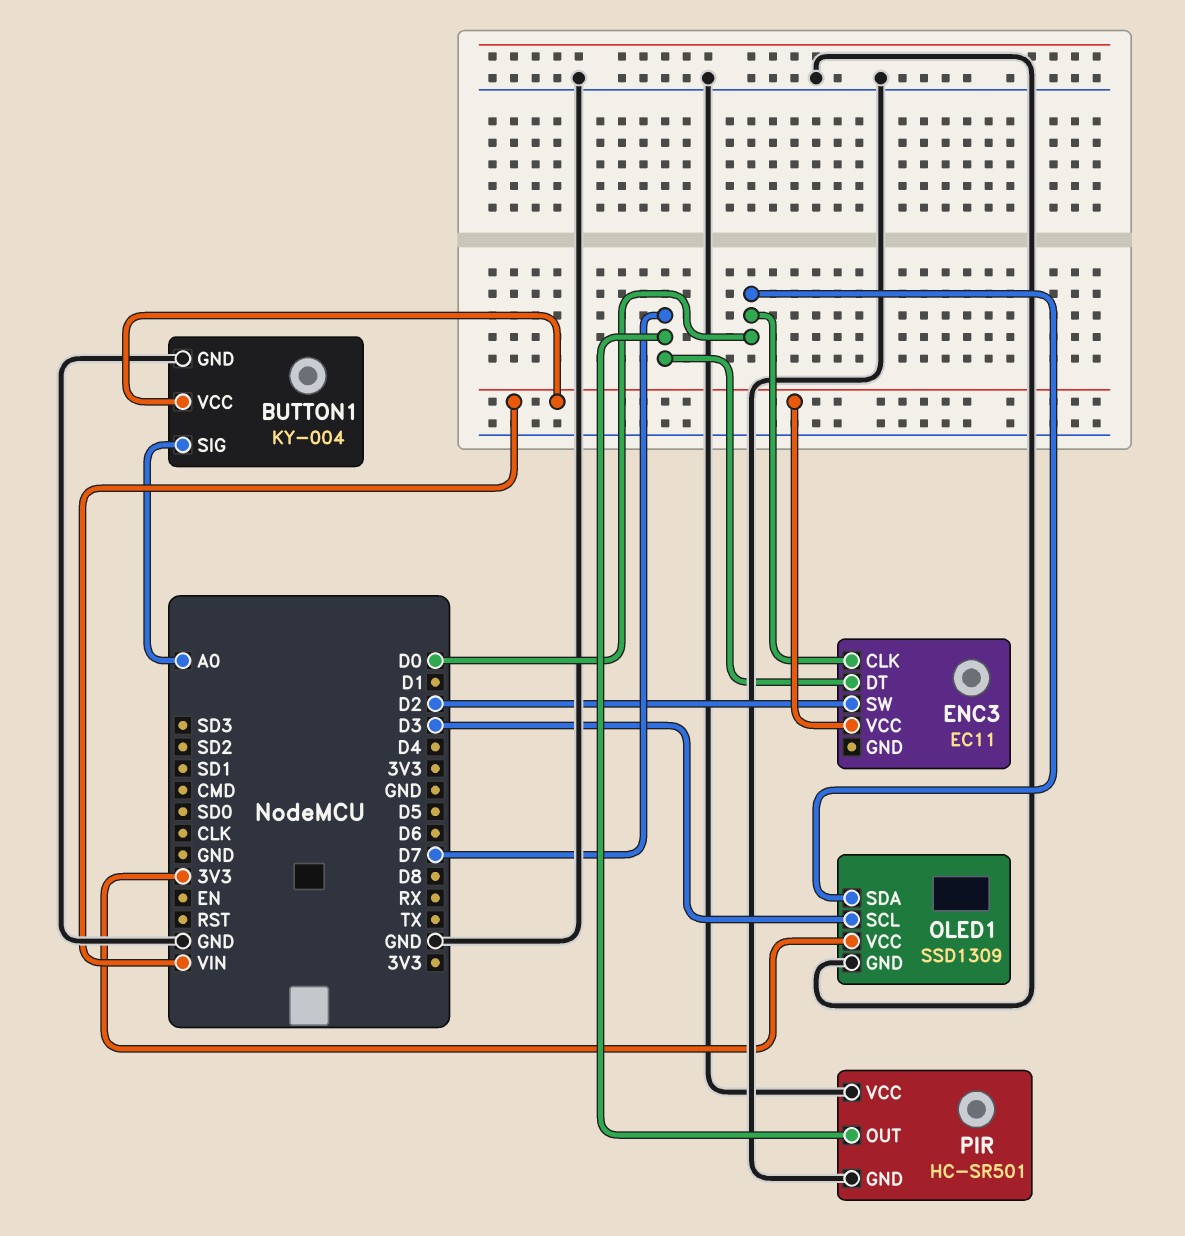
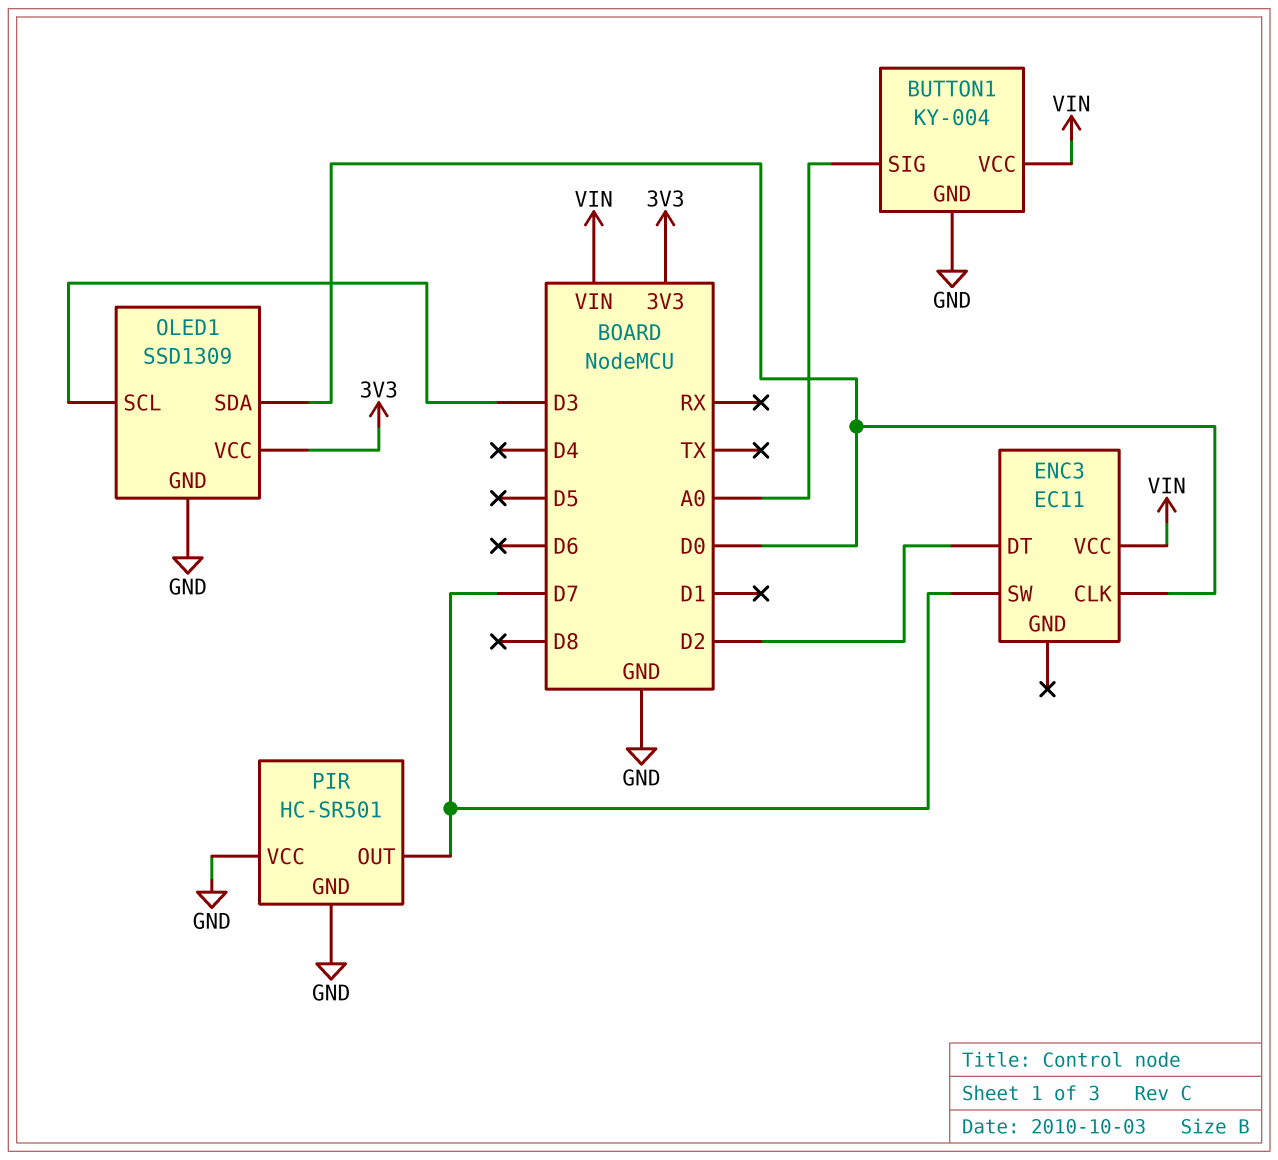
ENC3 pin DT: D7 -> D2
ENC3 pin SW: D2 -> D7

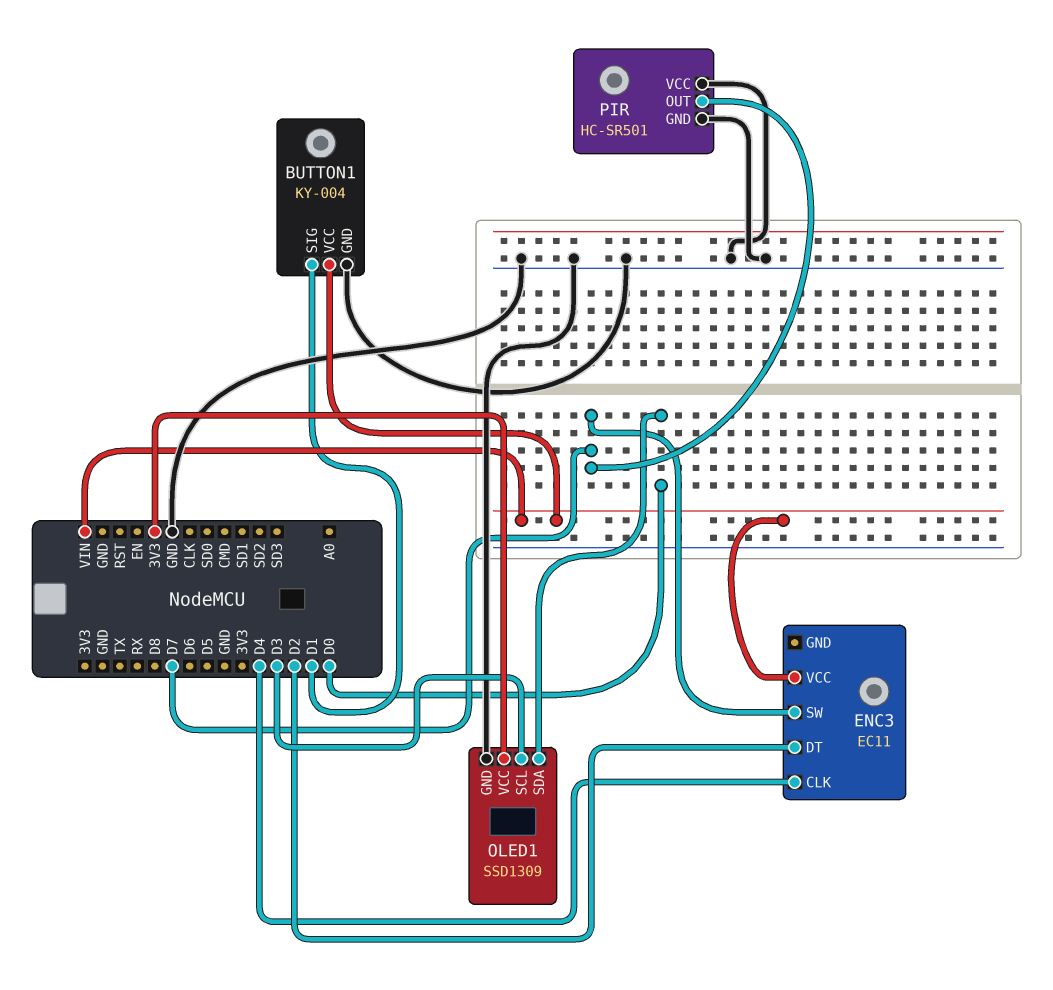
BUTTON1 pin SIG: A0 -> D1
ENC3 pin CLK: D0 -> D4

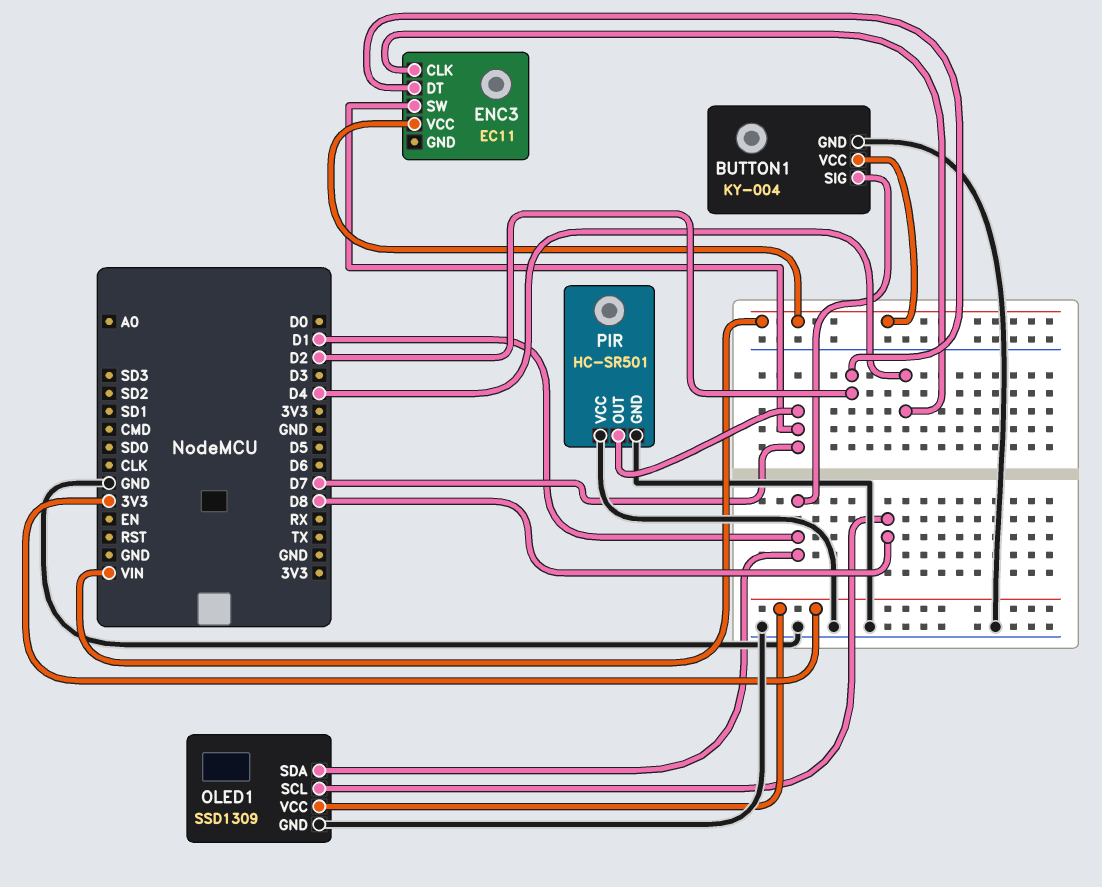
OLED1 pin SCL: D3 -> D8
OLED1 pin SDA: D0 -> D1

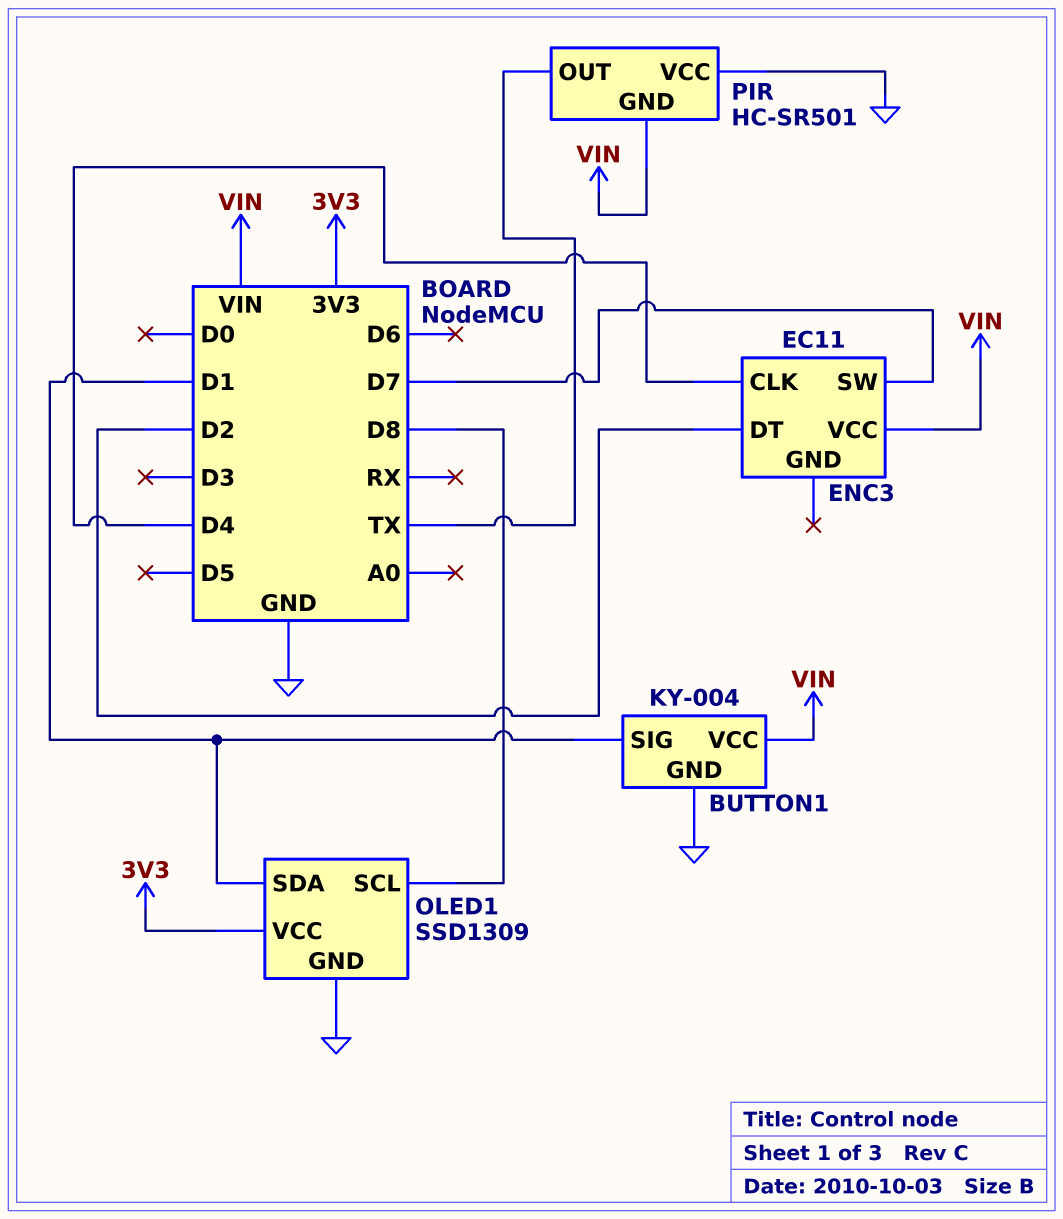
PIR pin GND: GND -> VIN
PIR pin OUT: D7 -> TX

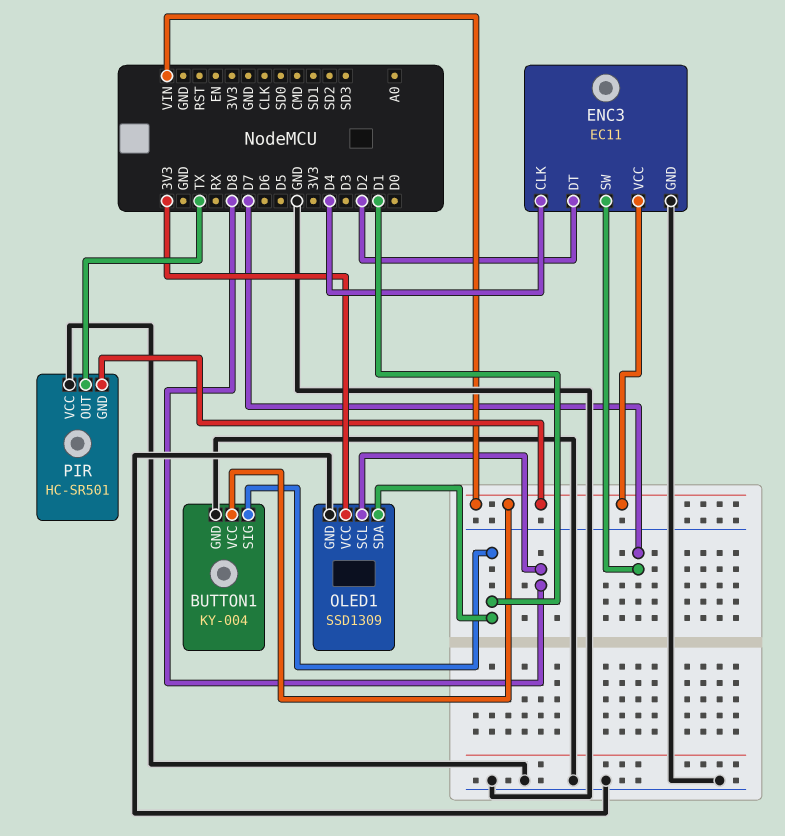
ENC3 pin GND: none -> GND

